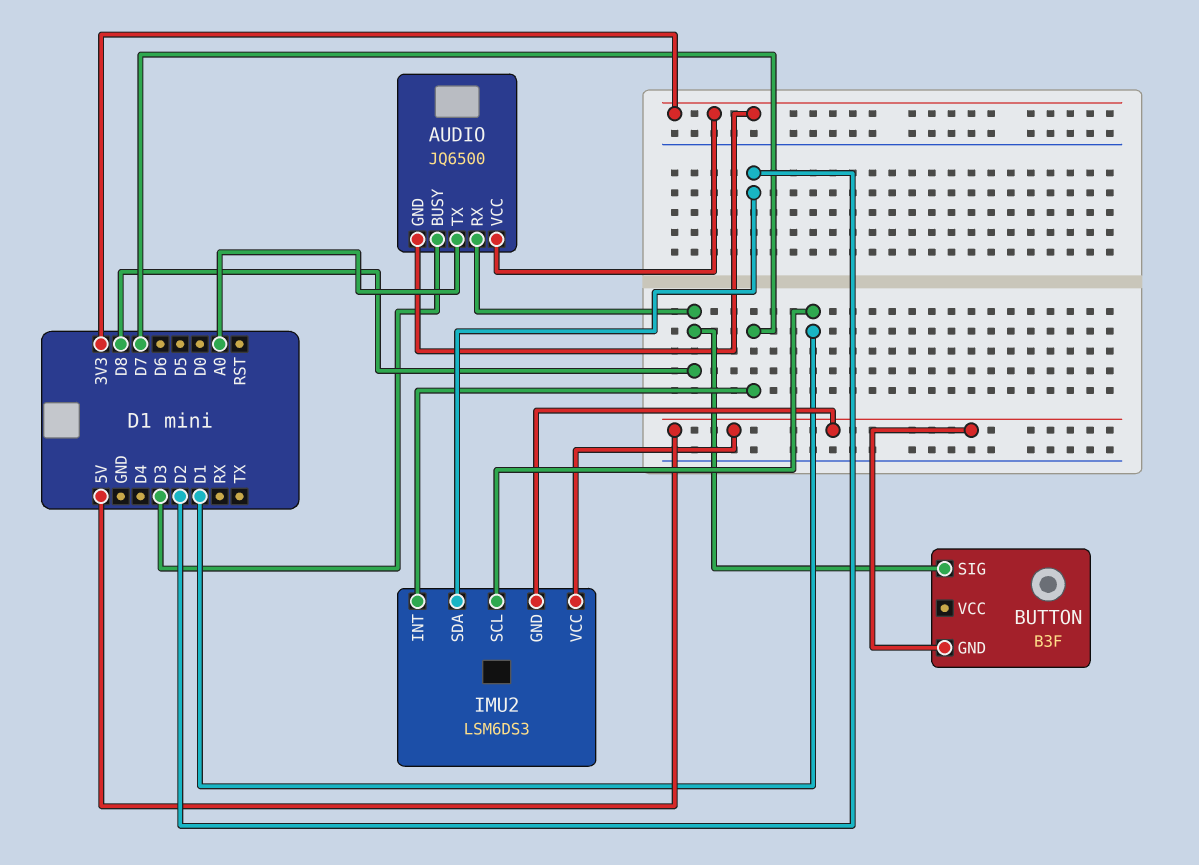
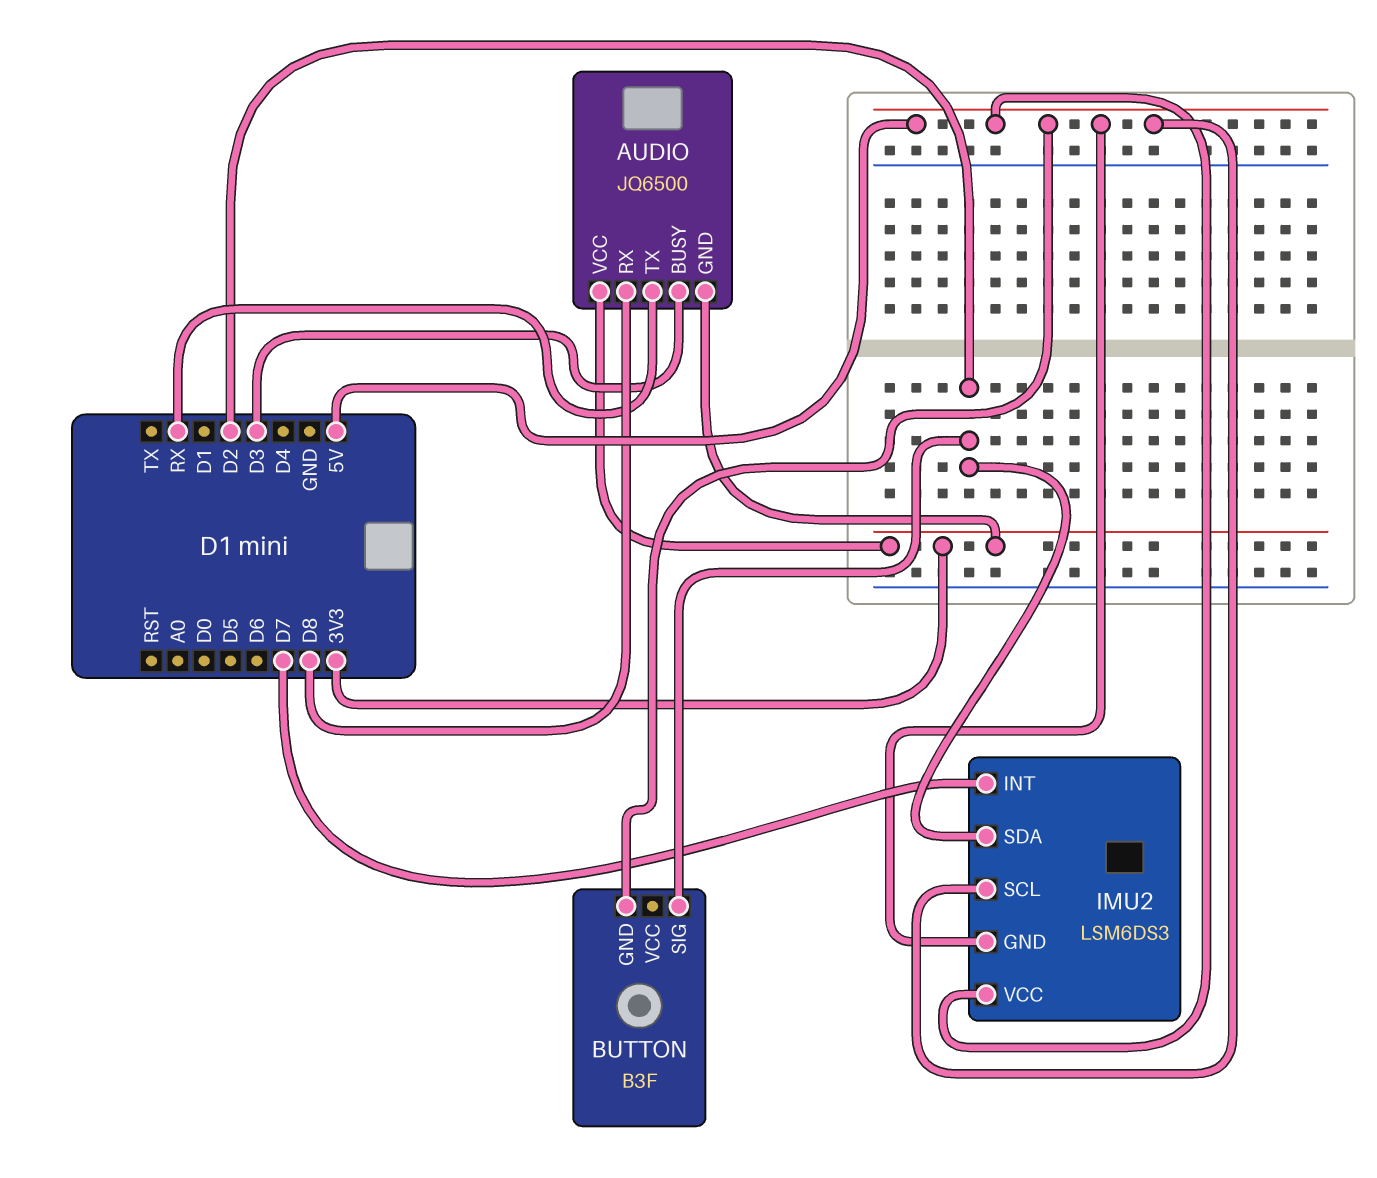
AUDIO pin TX: A0 -> RX
BUTTON pin SIG: D8 -> D2
IMU2 pin SCL: D1 -> 5V

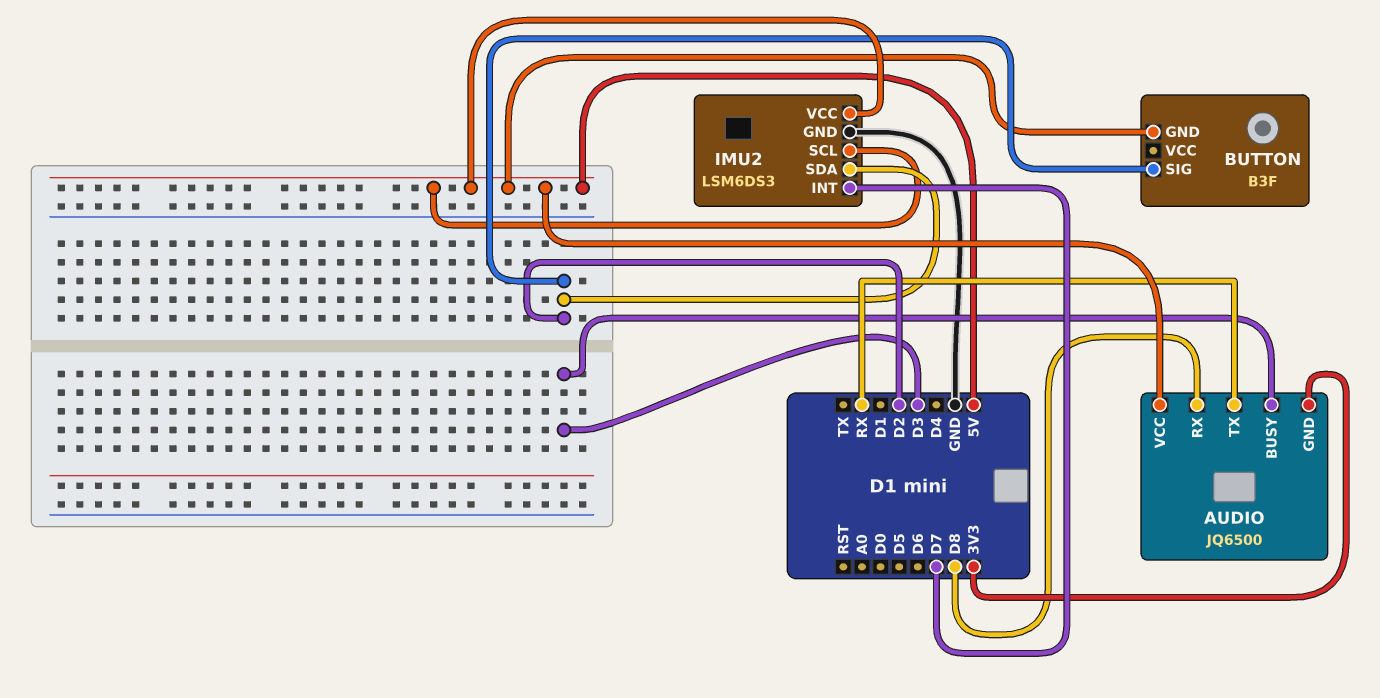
AUDIO pin VCC: 3V3 -> 5V
IMU2 pin GND: 5V -> GND

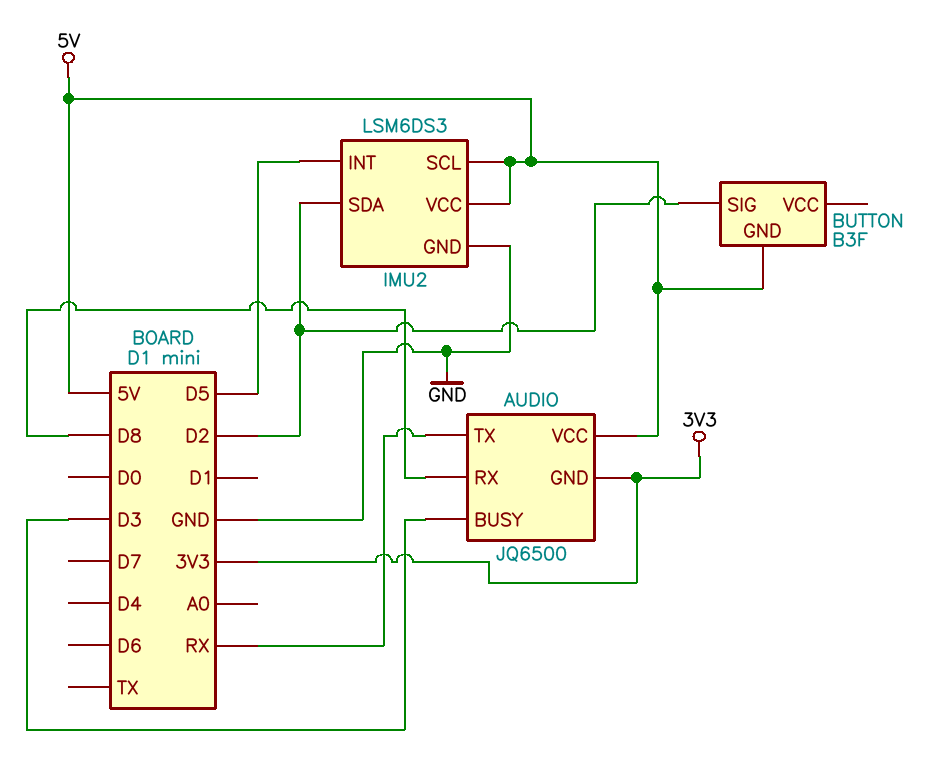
IMU2 pin INT: D7 -> D5

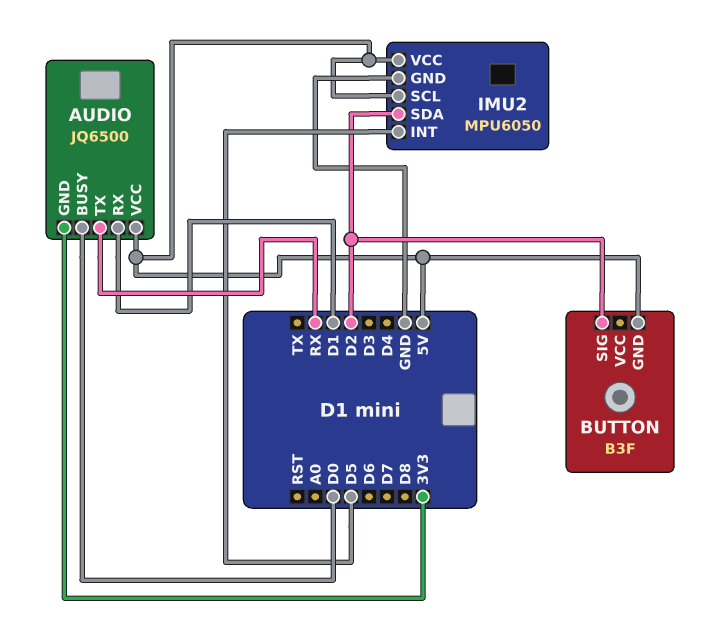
AUDIO pin BUSY: D3 -> D0
AUDIO pin RX: D8 -> D1
IMU2: LSM6DS3 -> MPU6050

